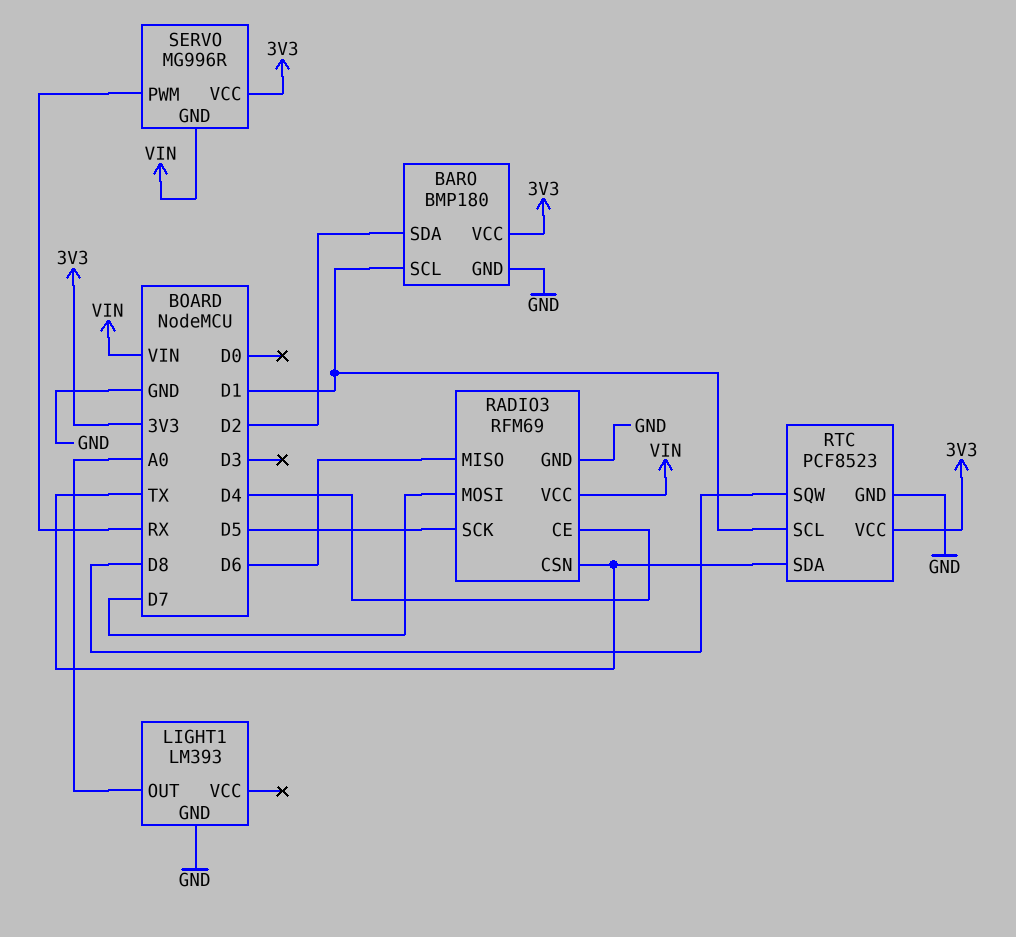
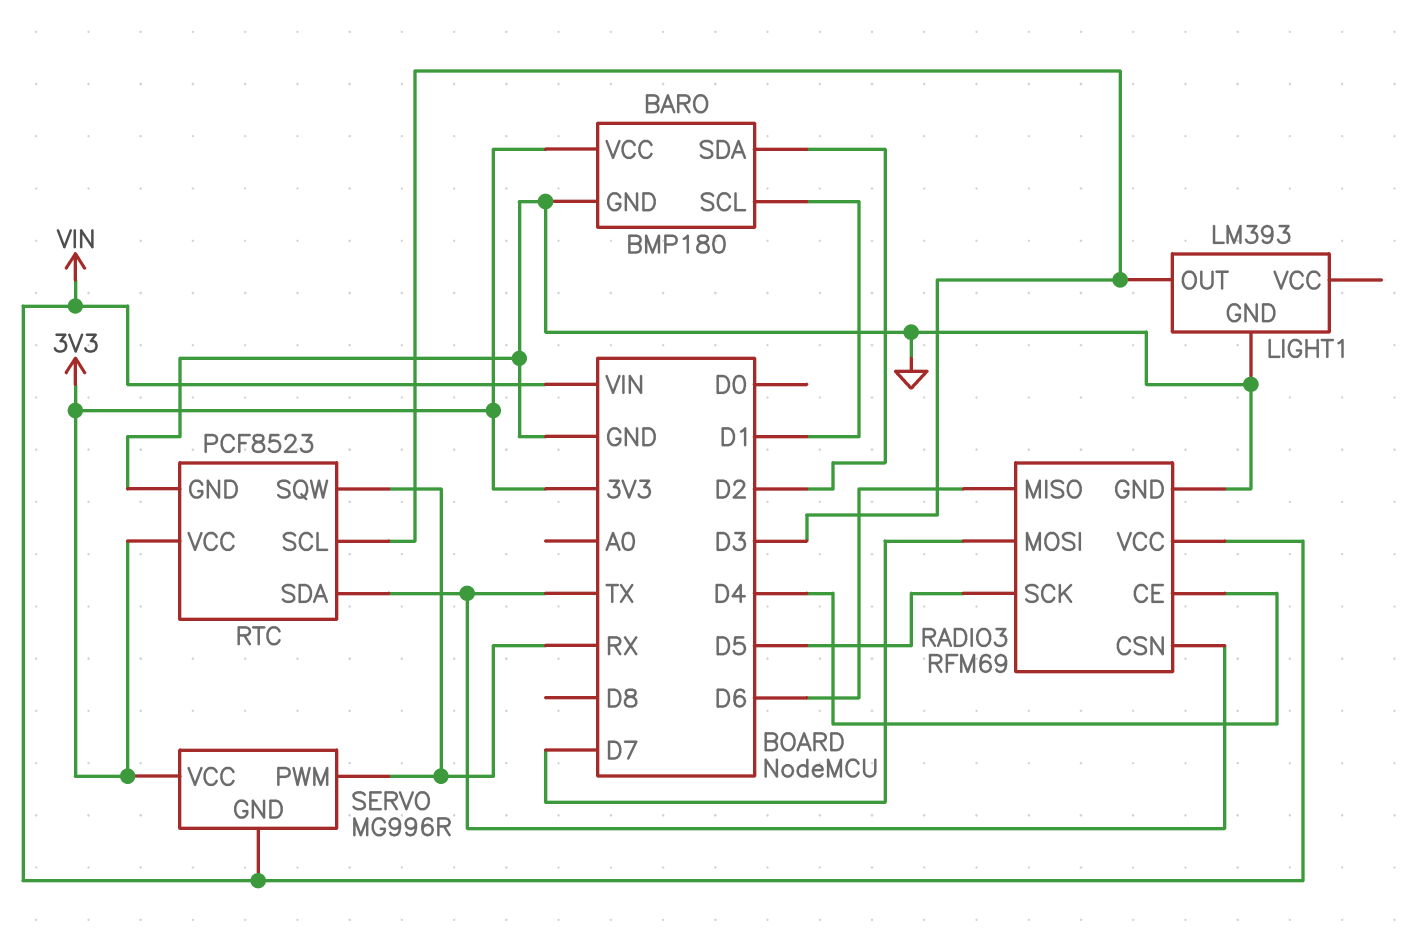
LIGHT1 pin OUT: A0 -> D3
RTC pin SCL: D1 -> D3
RTC pin SQW: D8 -> RX

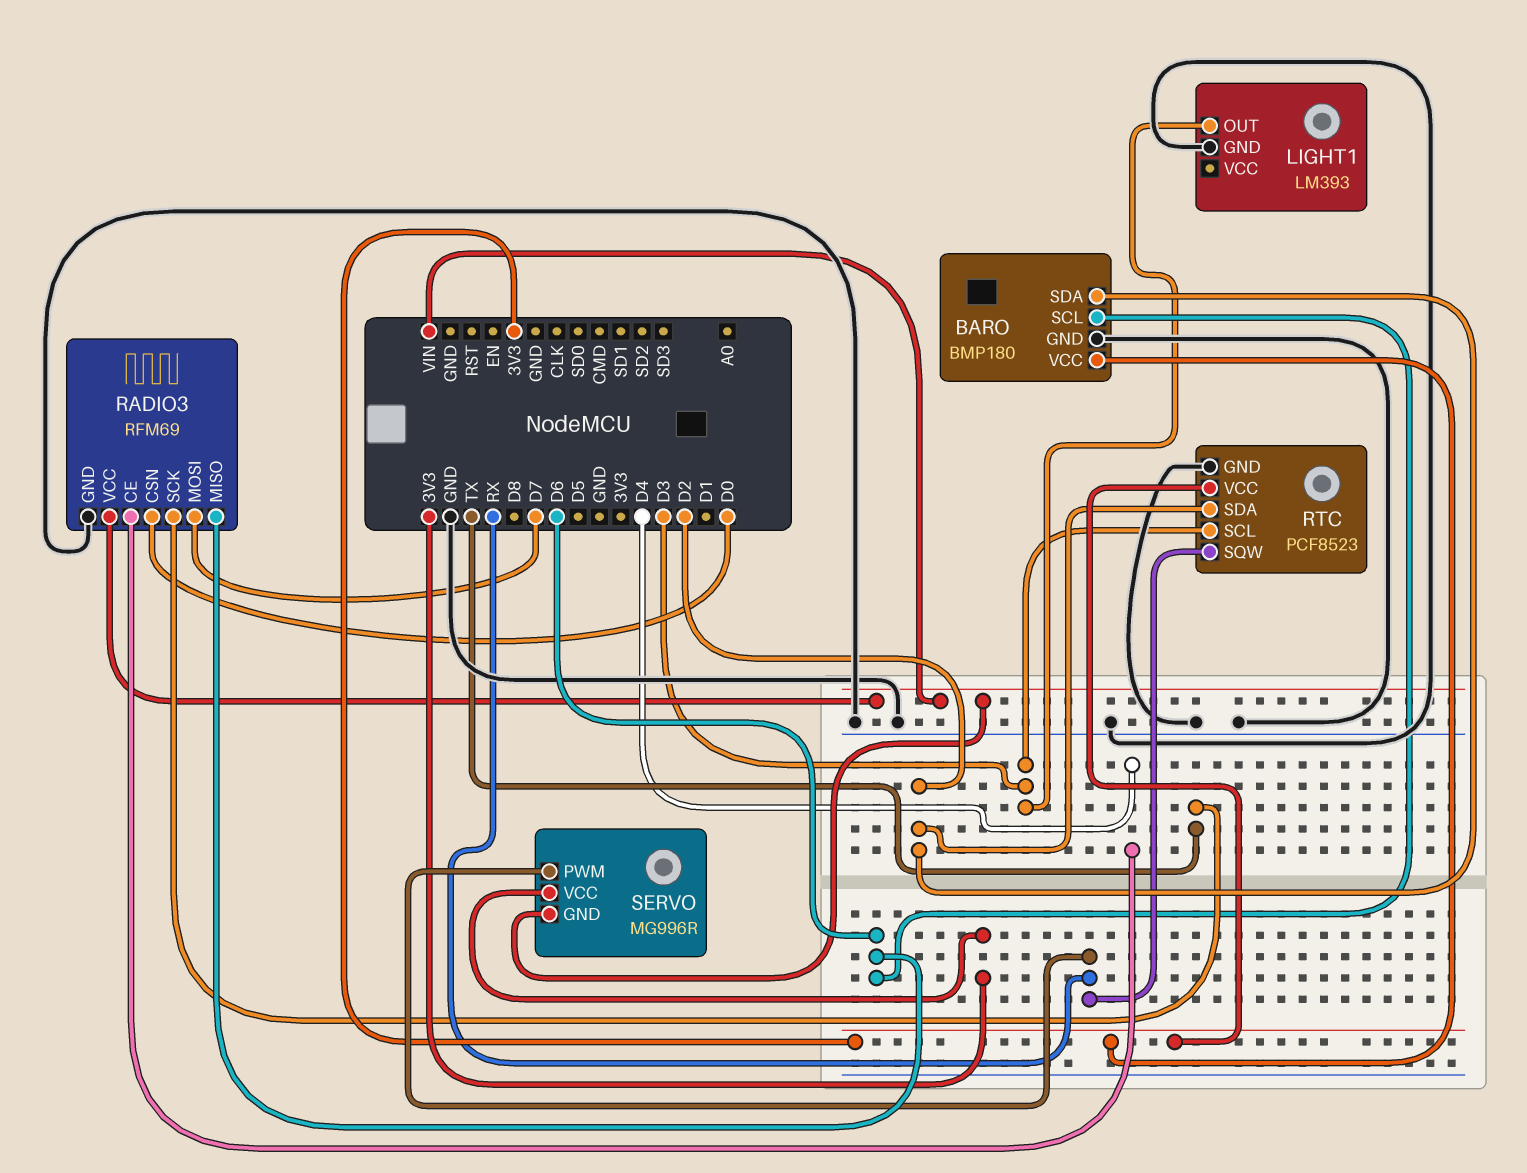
BARO pin SCL: D1 -> D6
RADIO3 pin CSN: TX -> D0
RADIO3 pin SCK: D5 -> TX
RTC pin SDA: TX -> D2

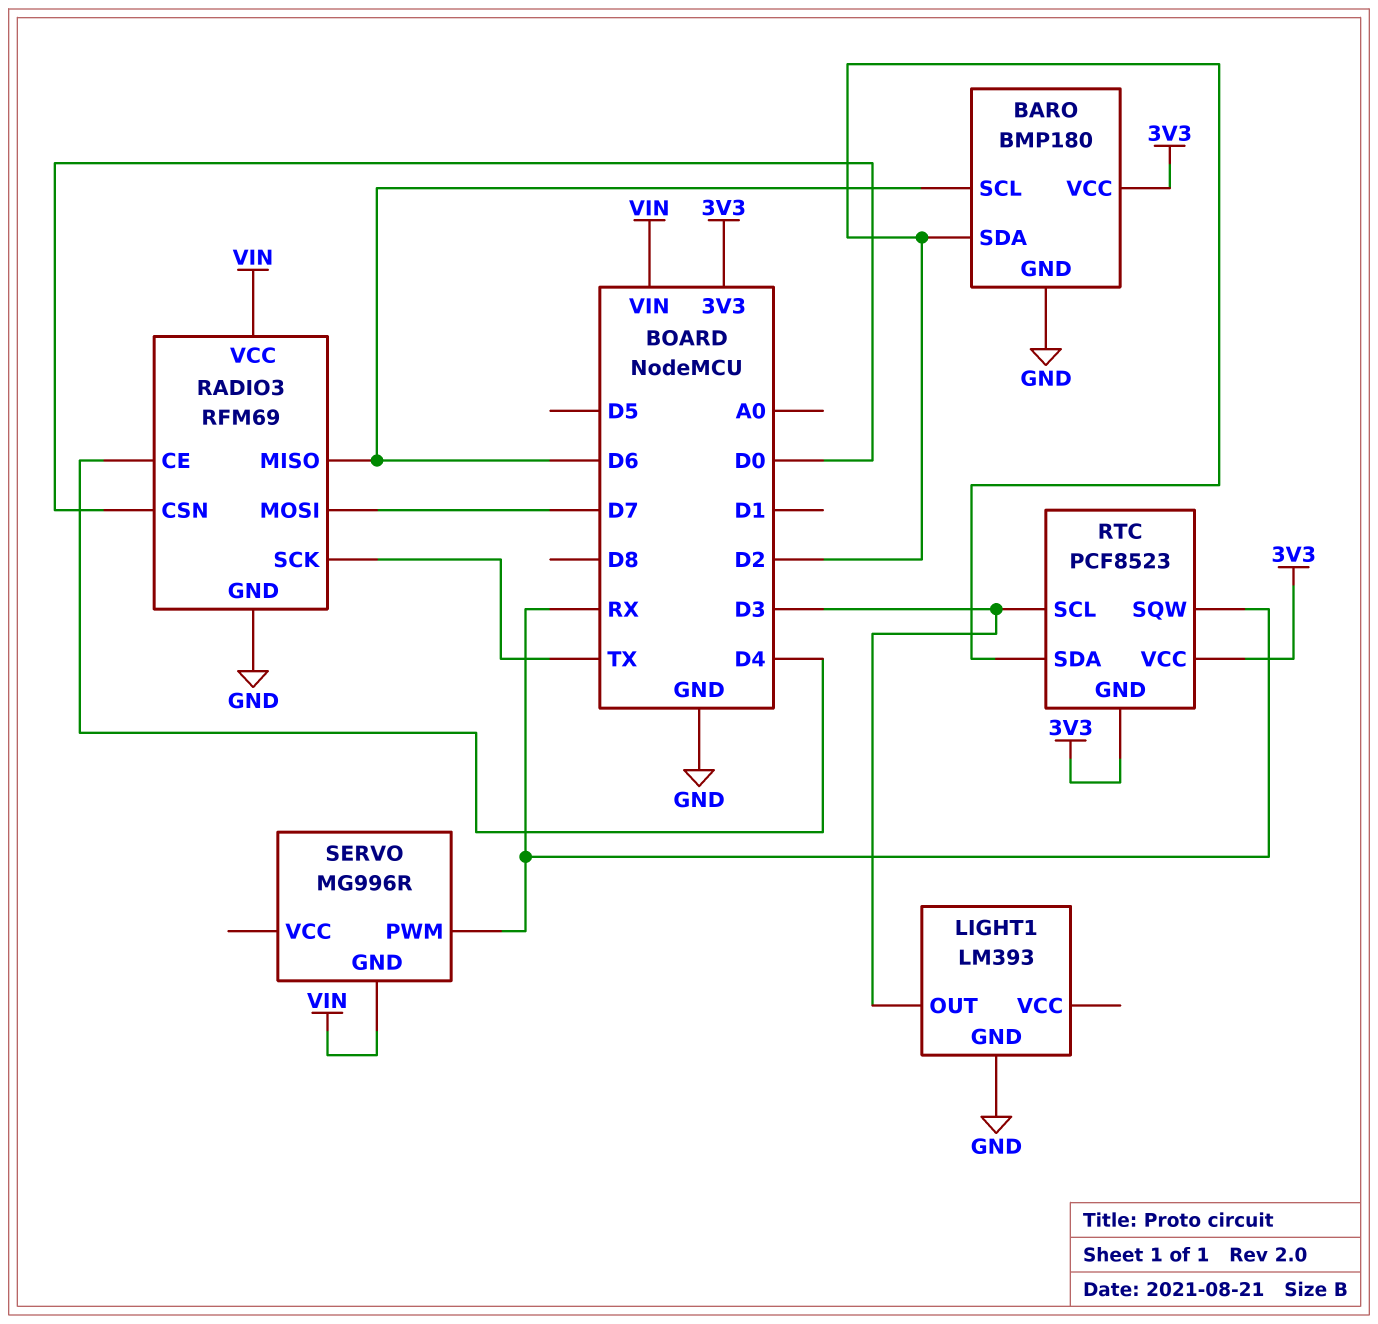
RTC pin GND: GND -> 3V3
SERVO pin VCC: 3V3 -> none

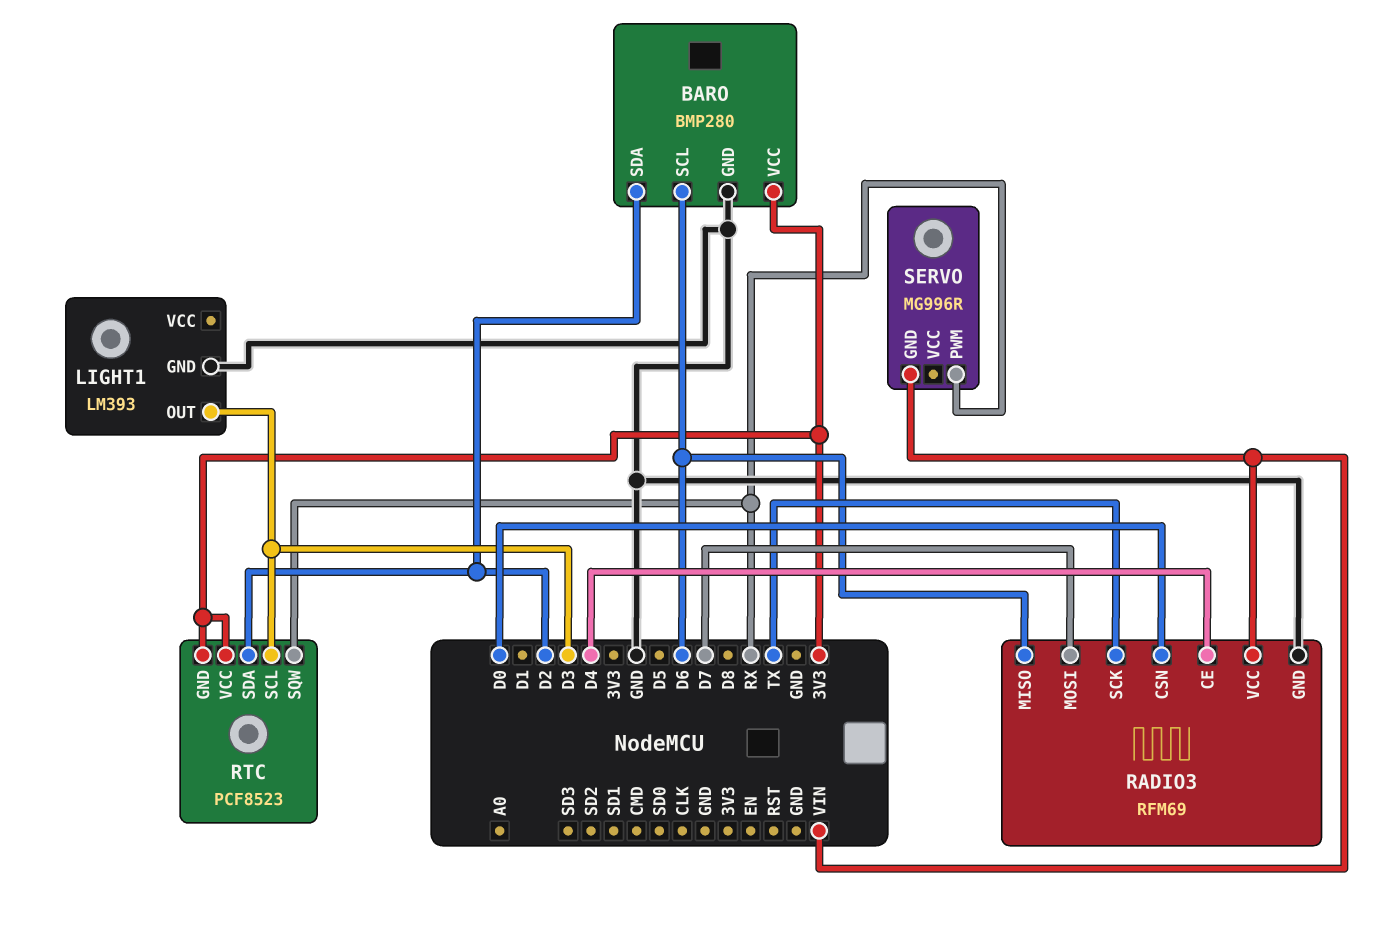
BARO: BMP180 -> BMP280

